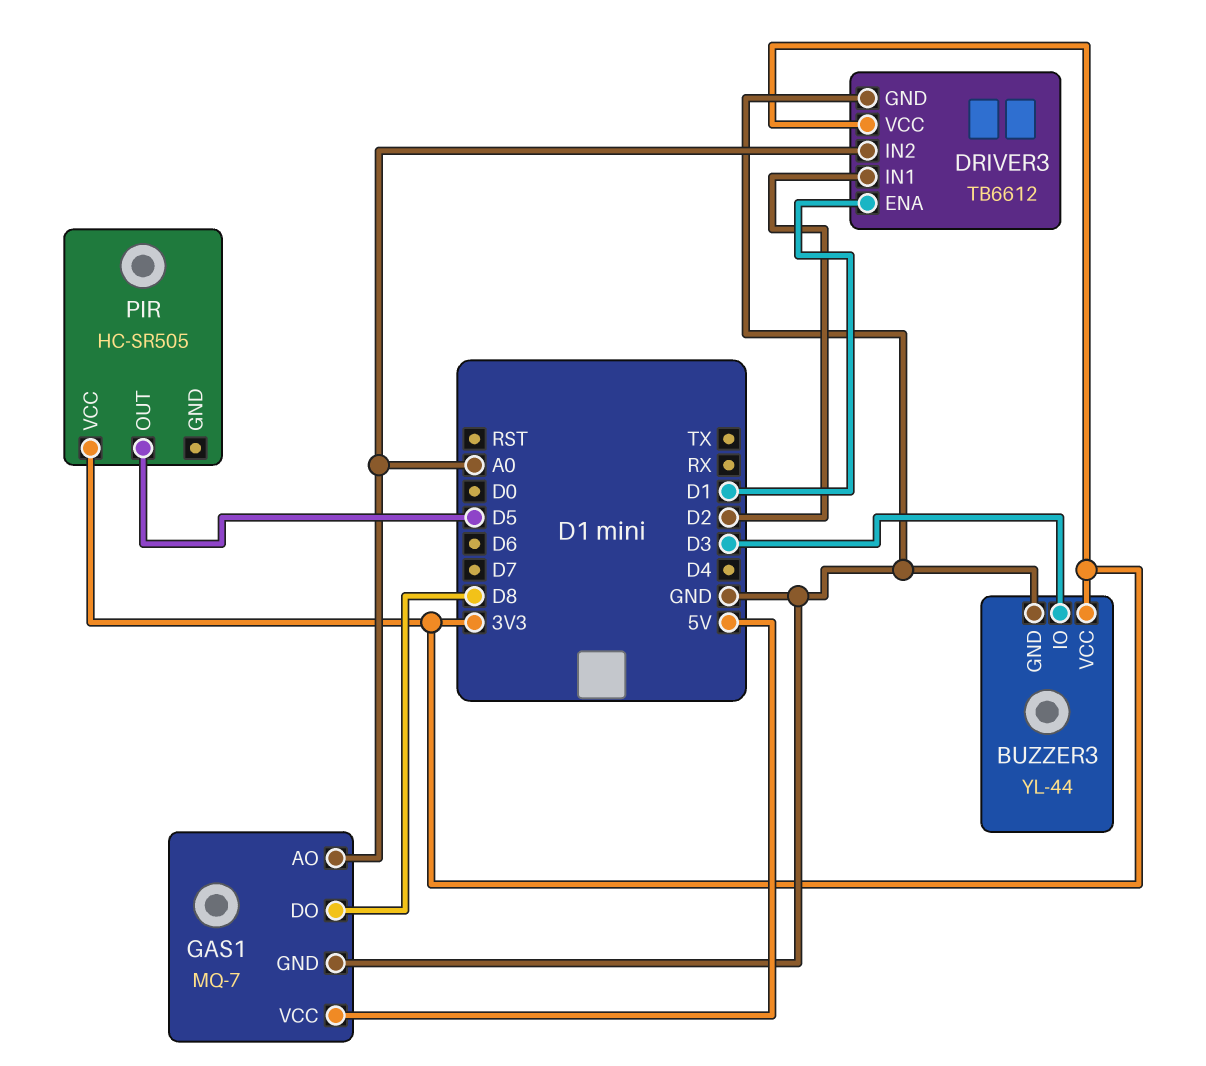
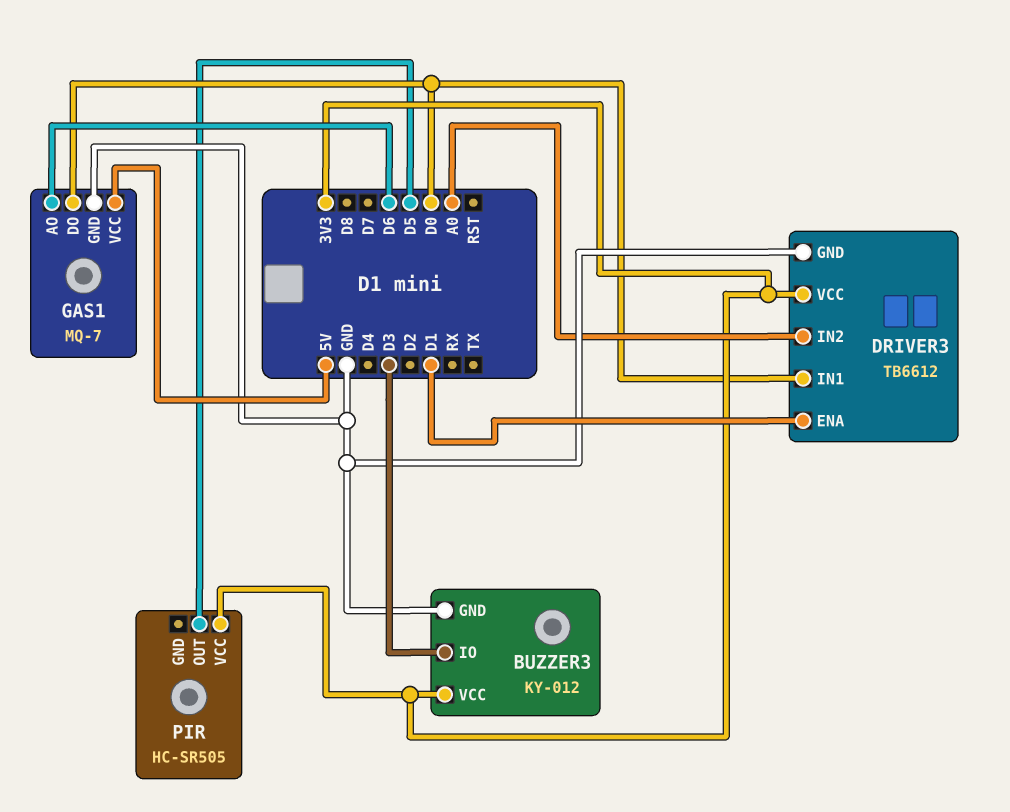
BUZZER3: YL-44 -> KY-012
DRIVER3 pin IN1: D2 -> D0
GAS1 pin AO: A0 -> D6
GAS1 pin DO: D8 -> D0

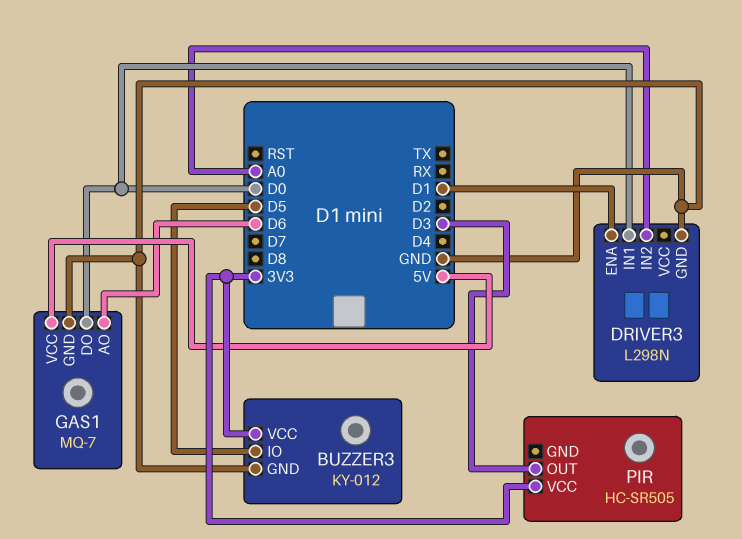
BUZZER3 pin IO: D3 -> D5
DRIVER3: TB6612 -> L298N
DRIVER3 pin VCC: 3V3 -> none
PIR pin OUT: D5 -> D3

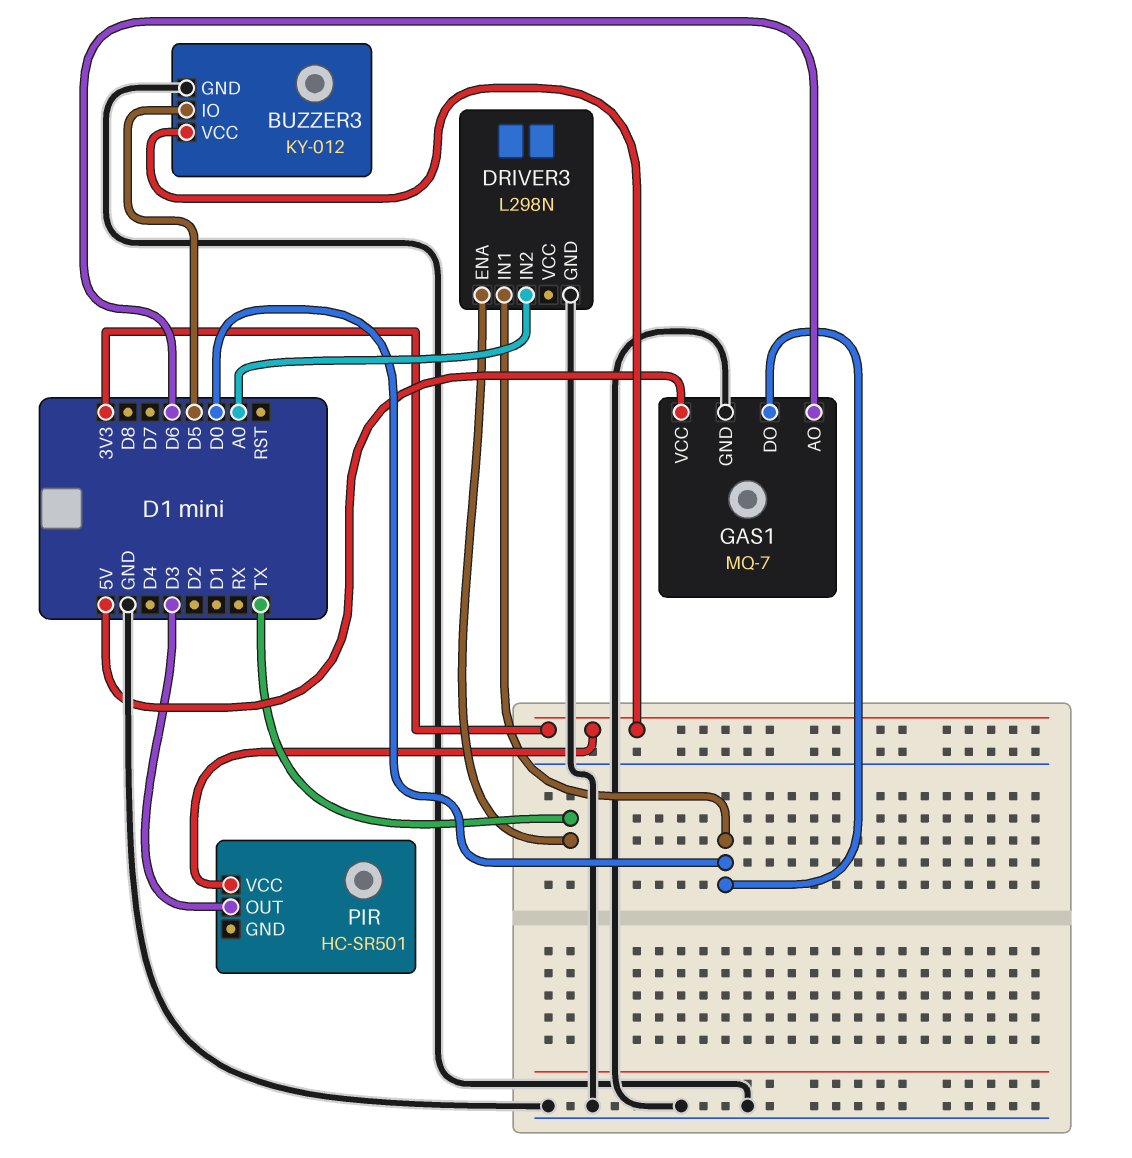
DRIVER3 pin ENA: D1 -> TX
PIR: HC-SR505 -> HC-SR501

